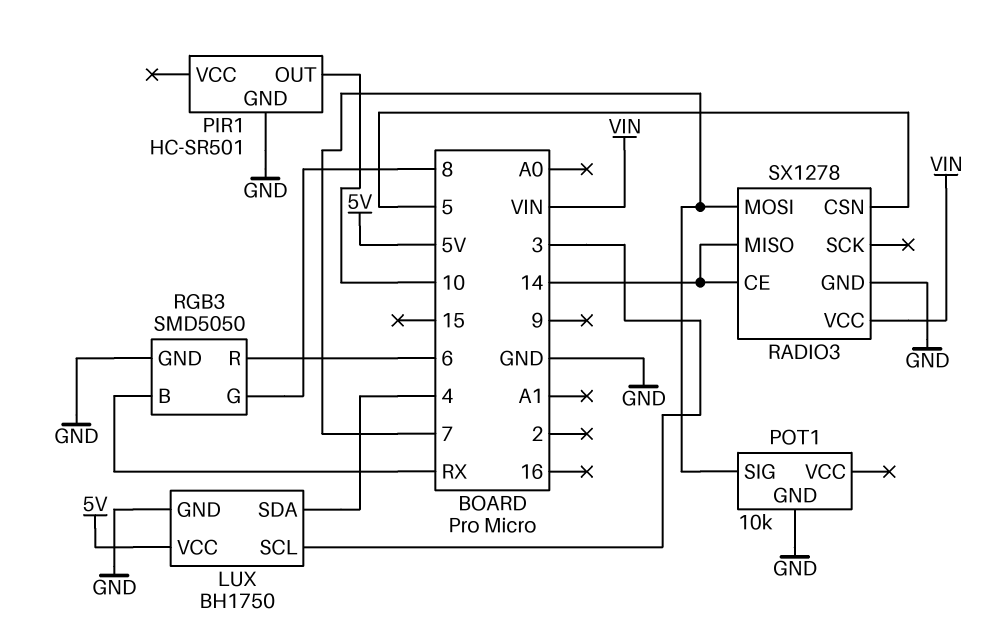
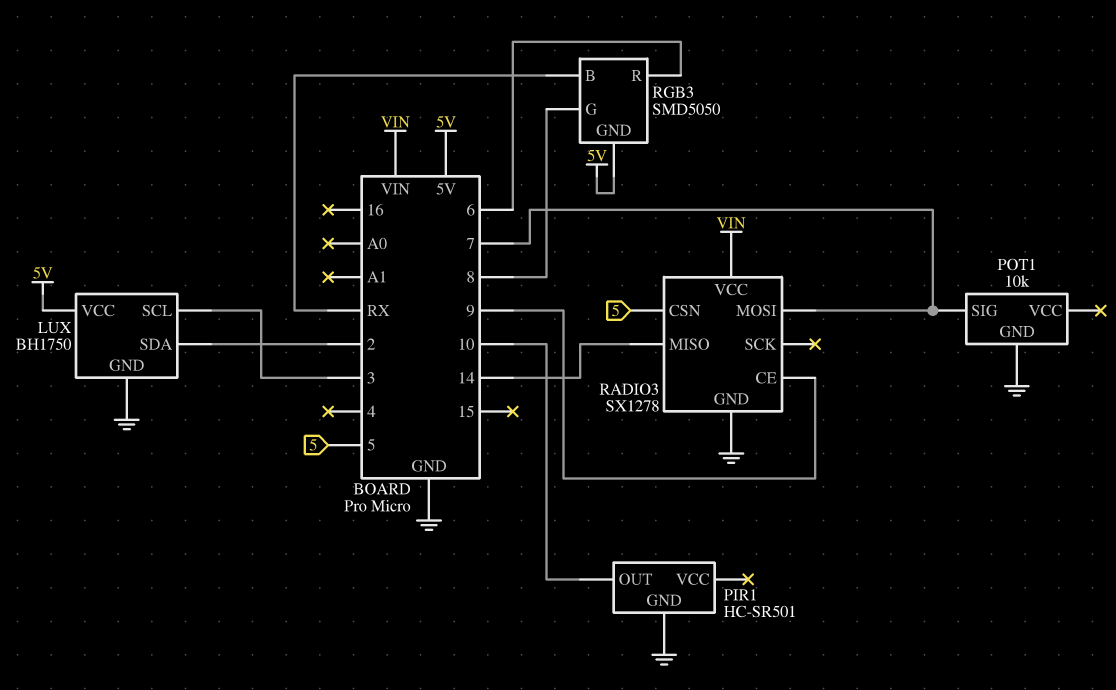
LUX pin SDA: 4 -> 2
RADIO3 pin CE: 14 -> 9
RGB3 pin GND: GND -> 5V

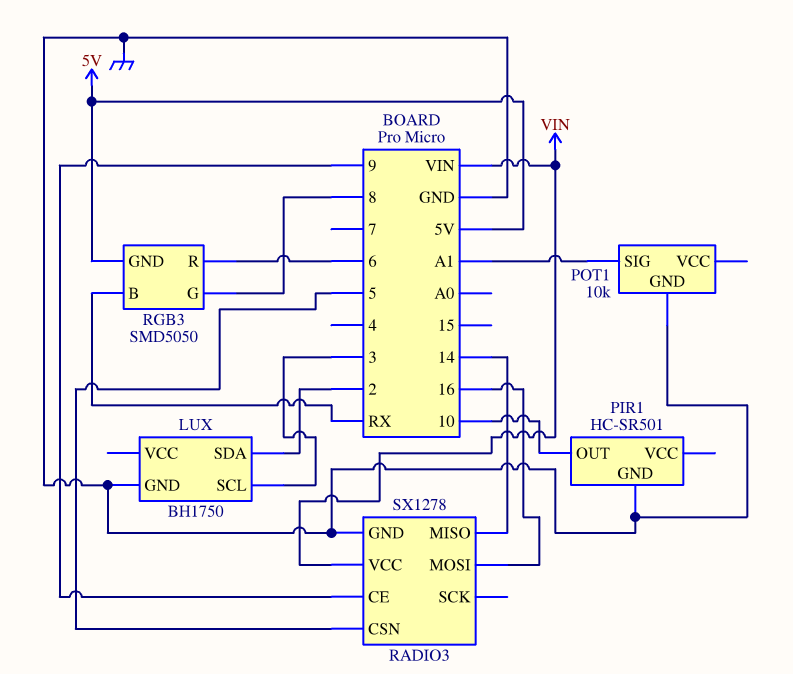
LUX pin VCC: 5V -> none
POT1 pin SIG: 7 -> A1
RADIO3 pin MOSI: 7 -> 16

